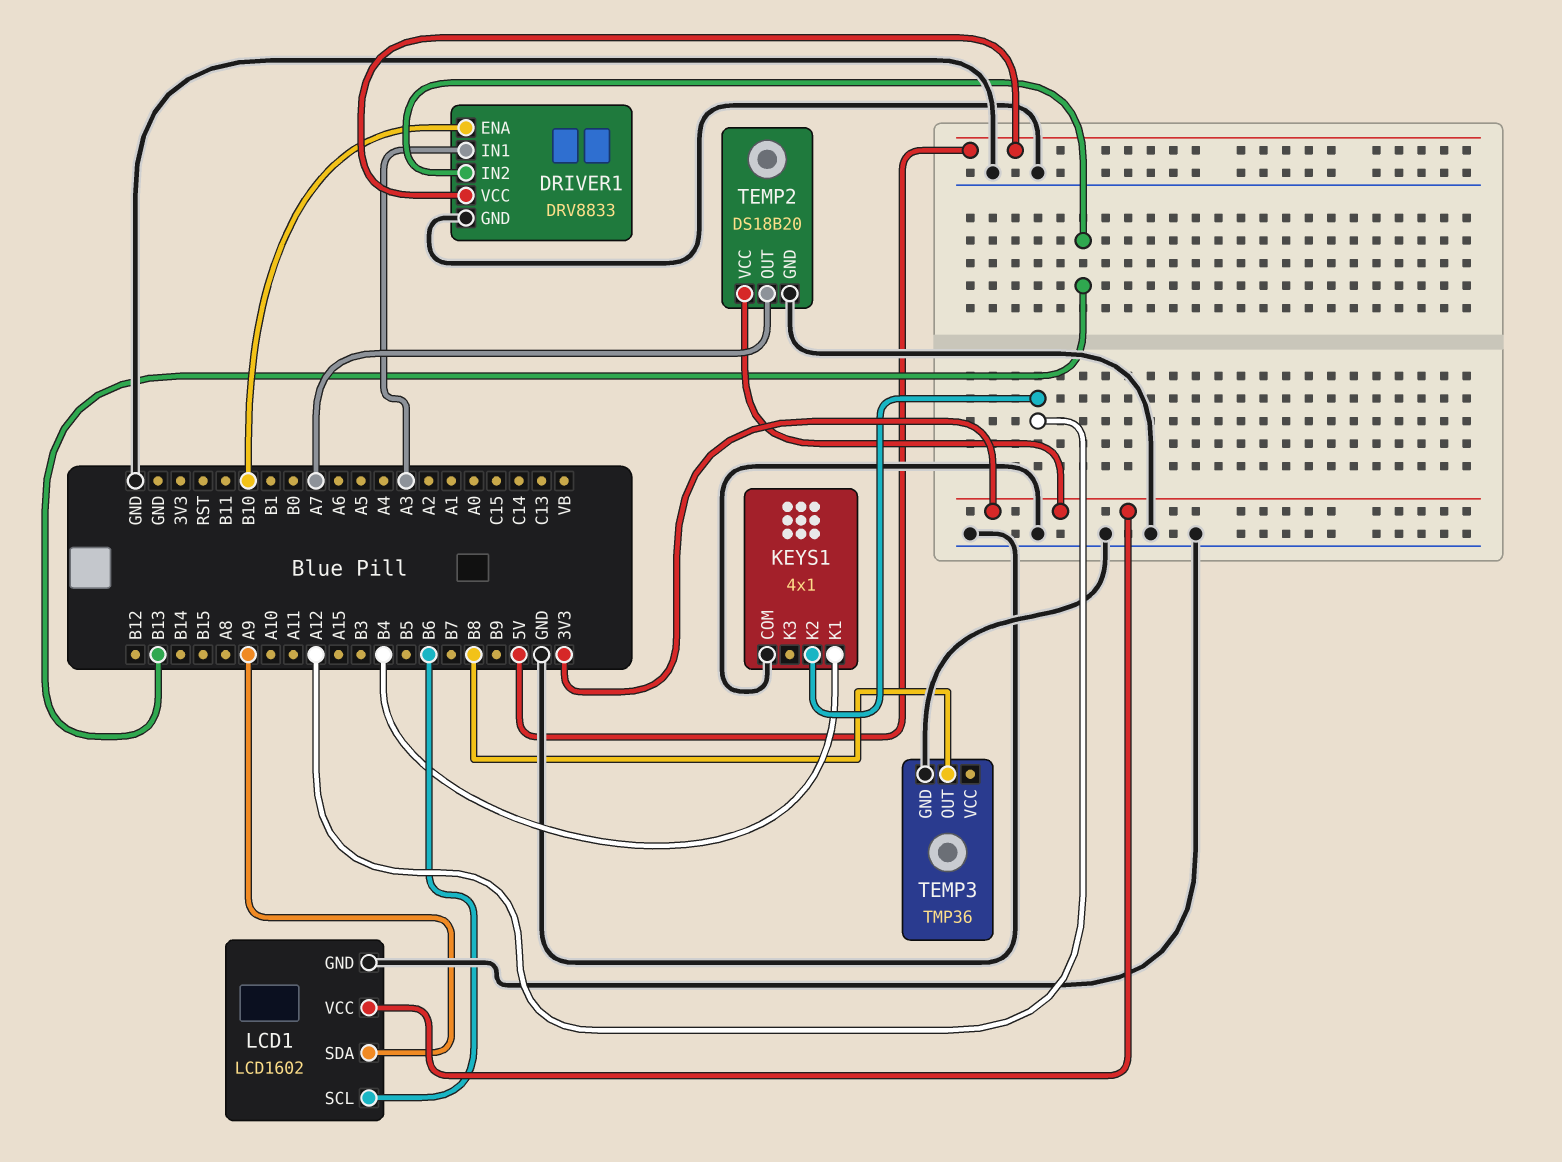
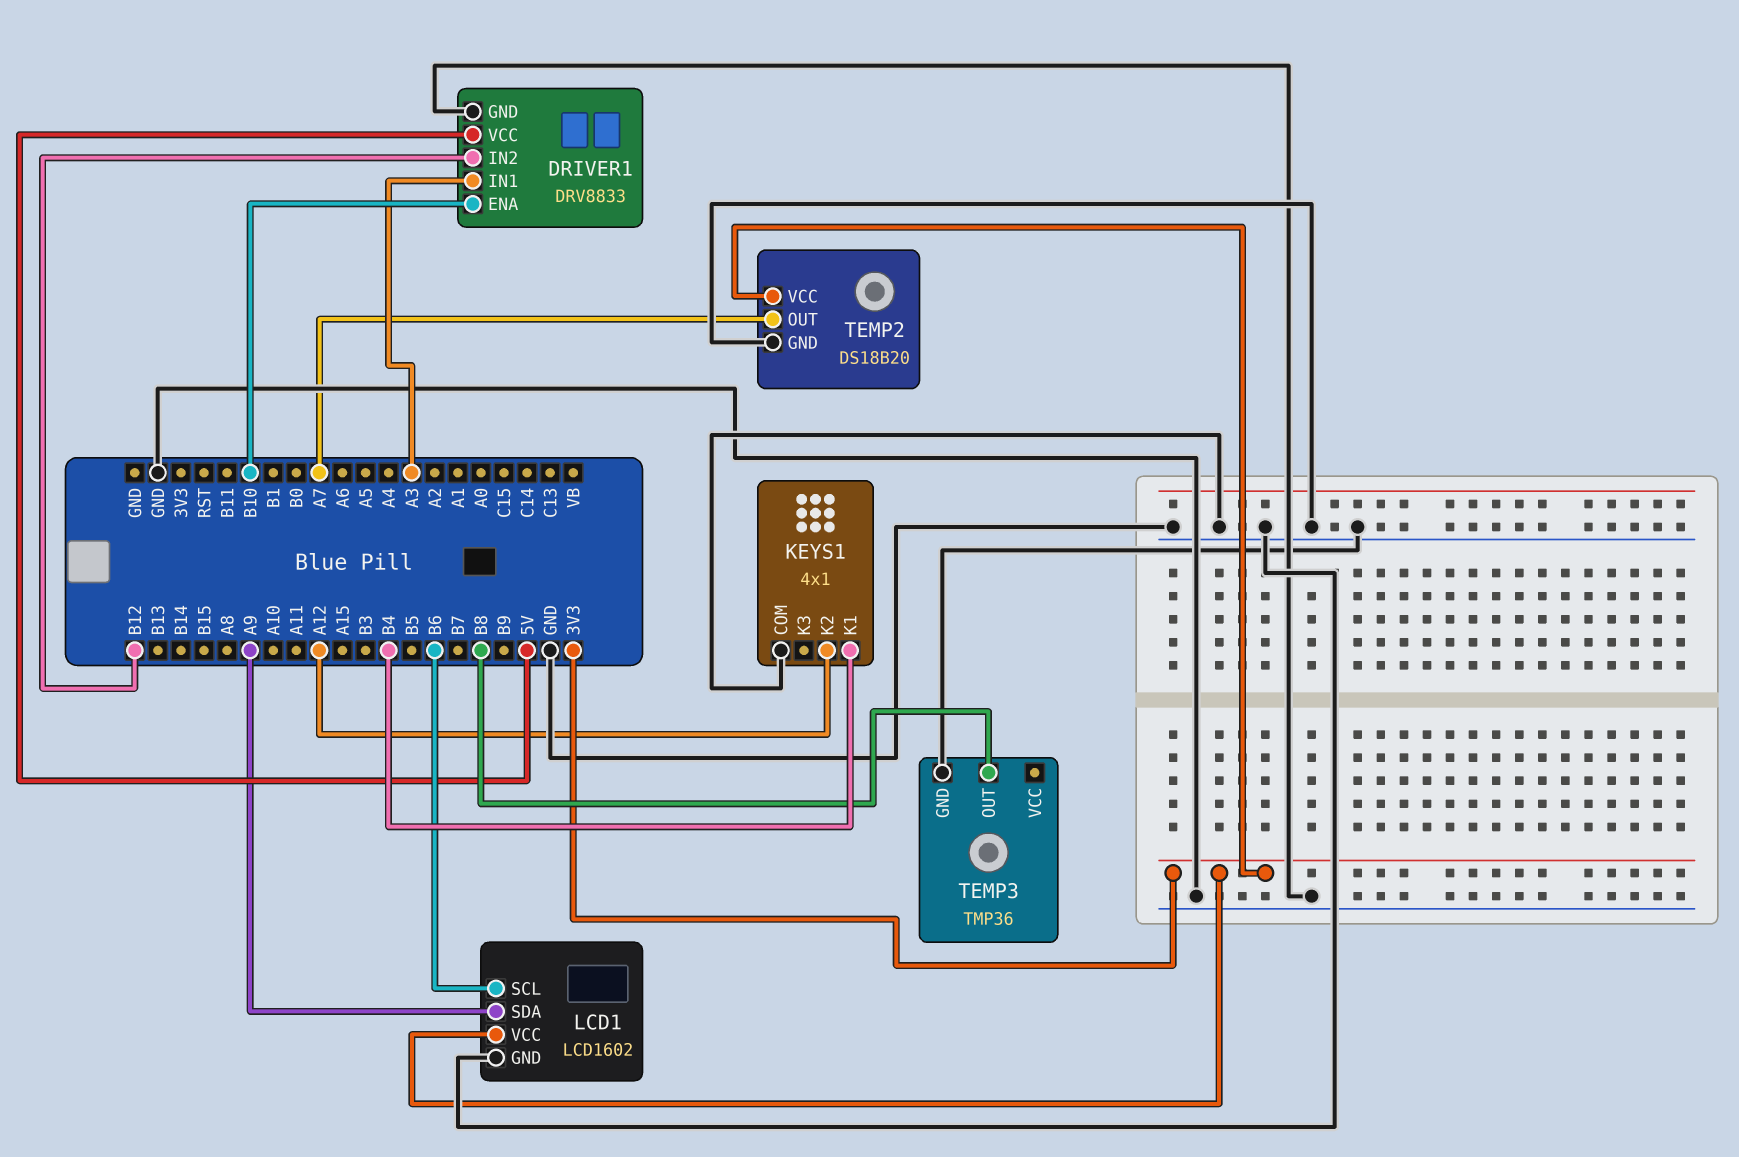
DRIVER1 pin IN2: B13 -> B12

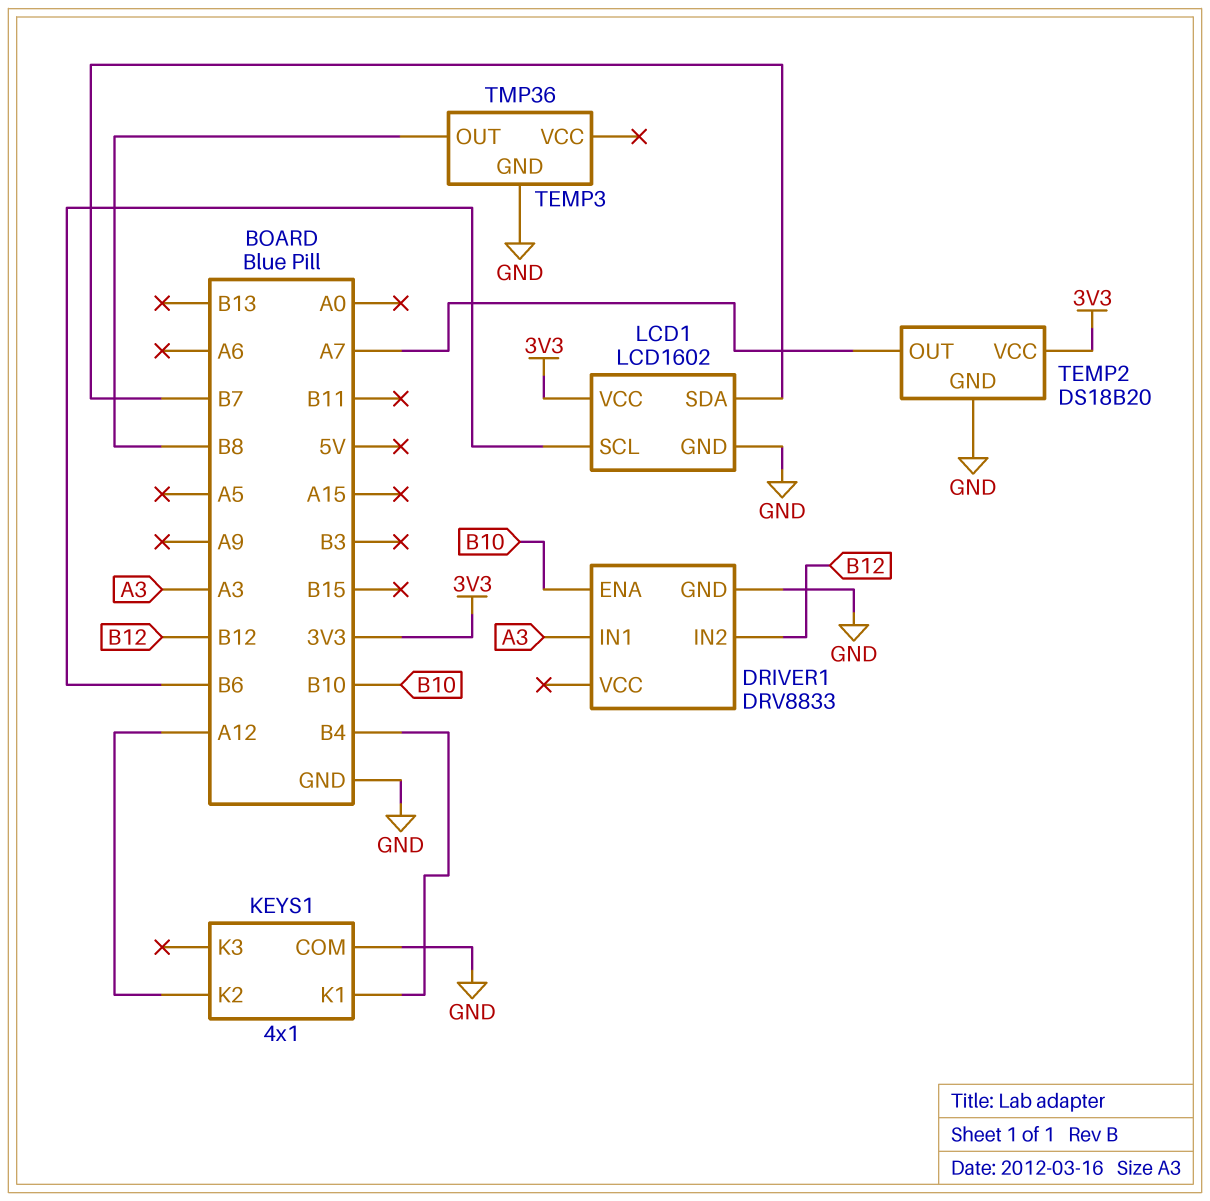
DRIVER1 pin VCC: 5V -> none
LCD1 pin SDA: A9 -> B7

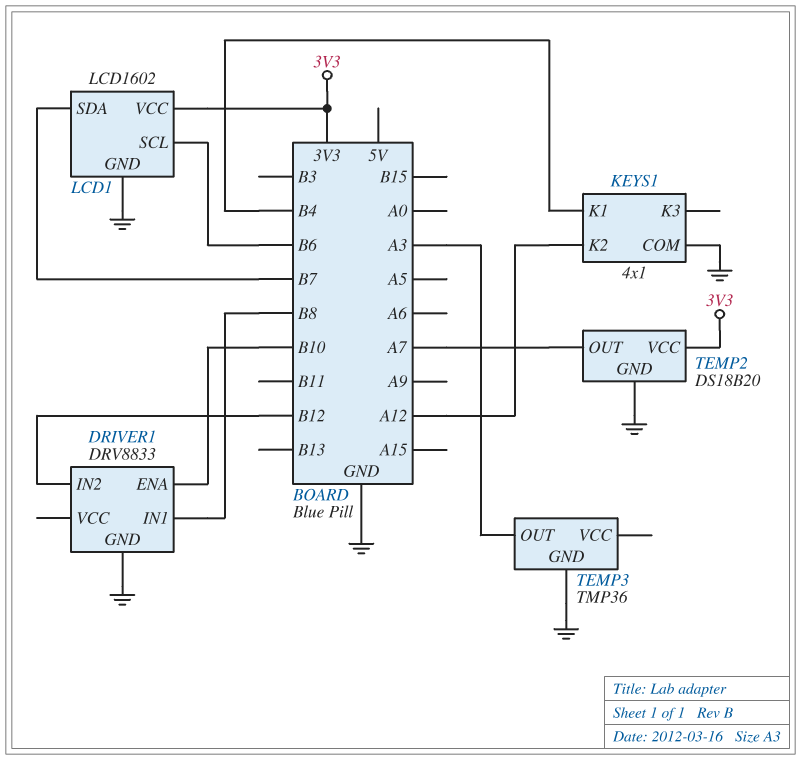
DRIVER1 pin IN1: A3 -> B8
TEMP3 pin OUT: B8 -> A3

